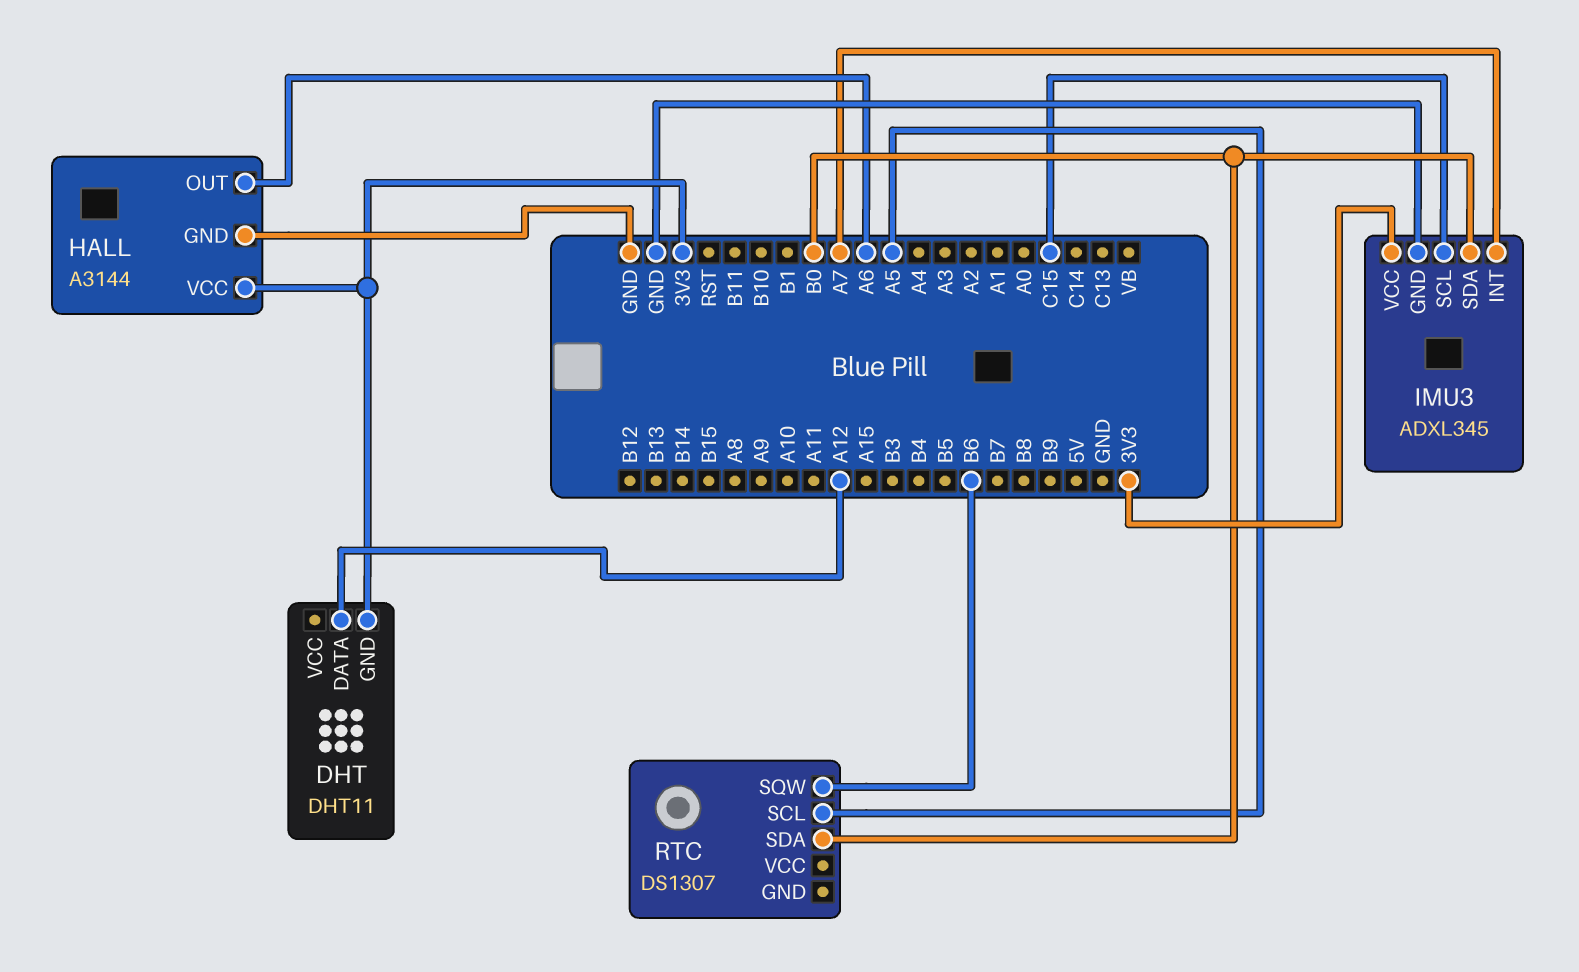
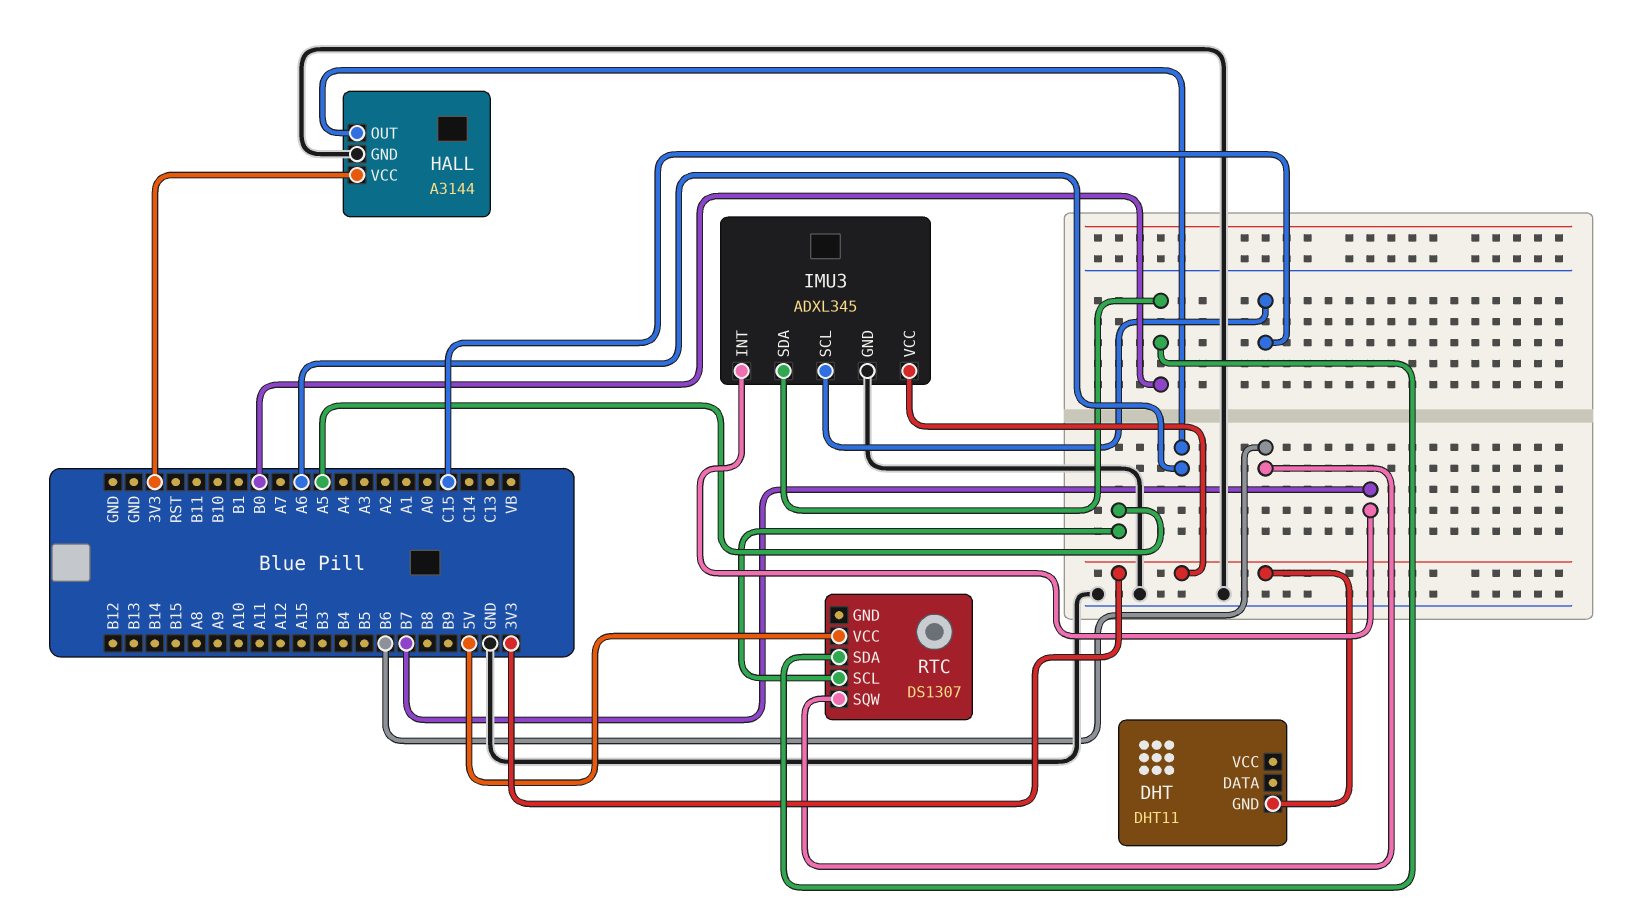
DHT pin DATA: A12 -> none
IMU3 pin INT: A7 -> B7
RTC pin VCC: none -> 5V

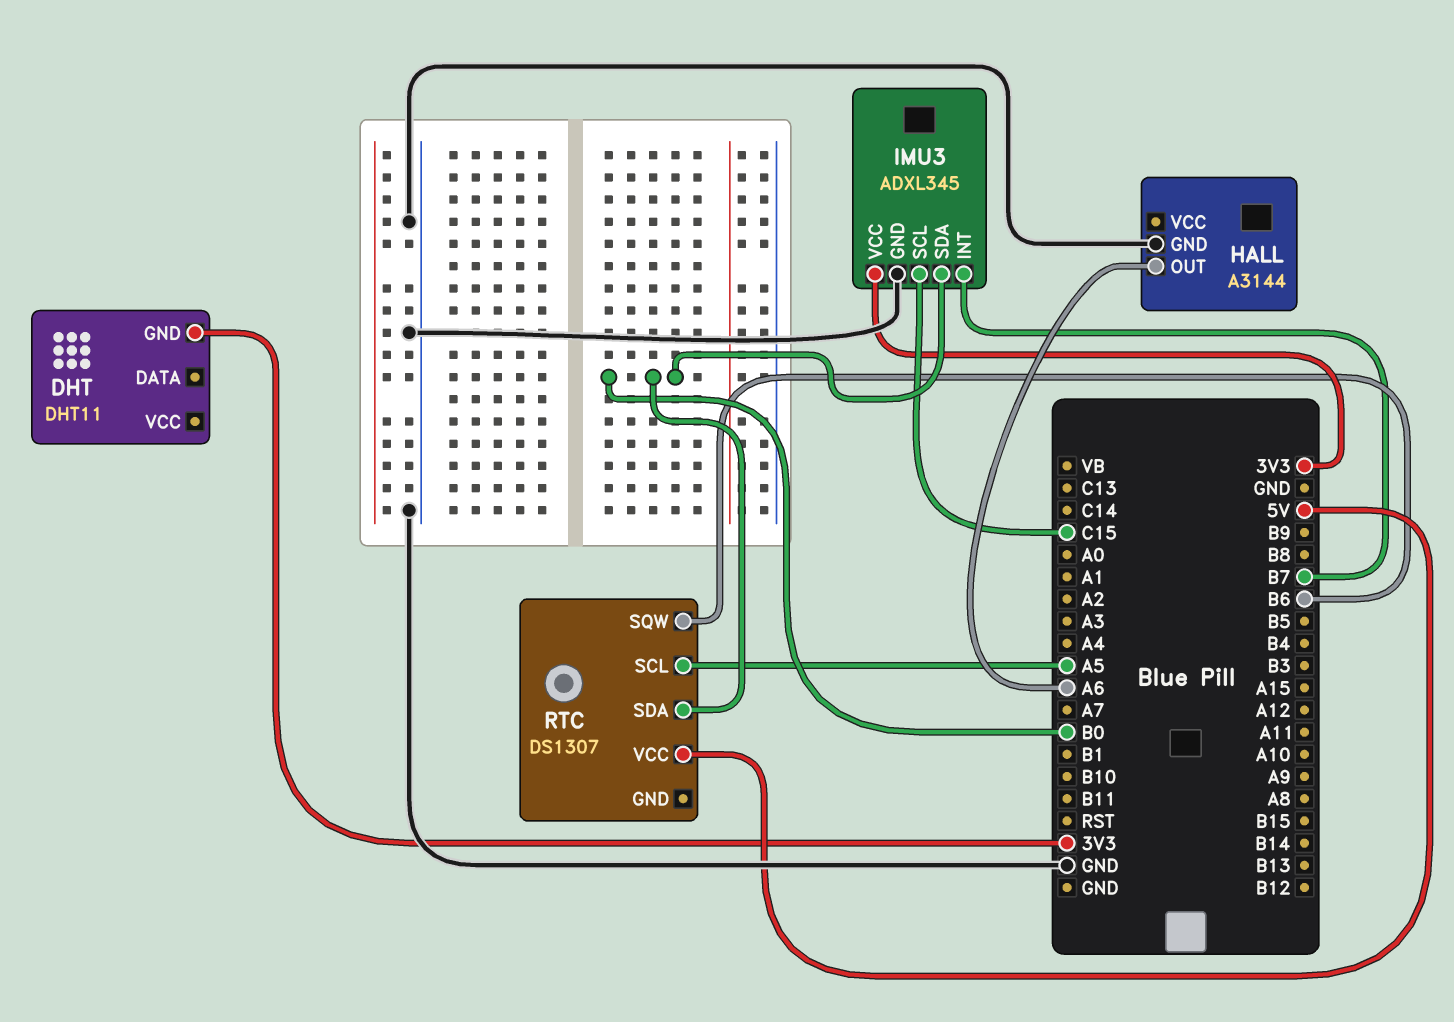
HALL pin VCC: 3V3 -> none

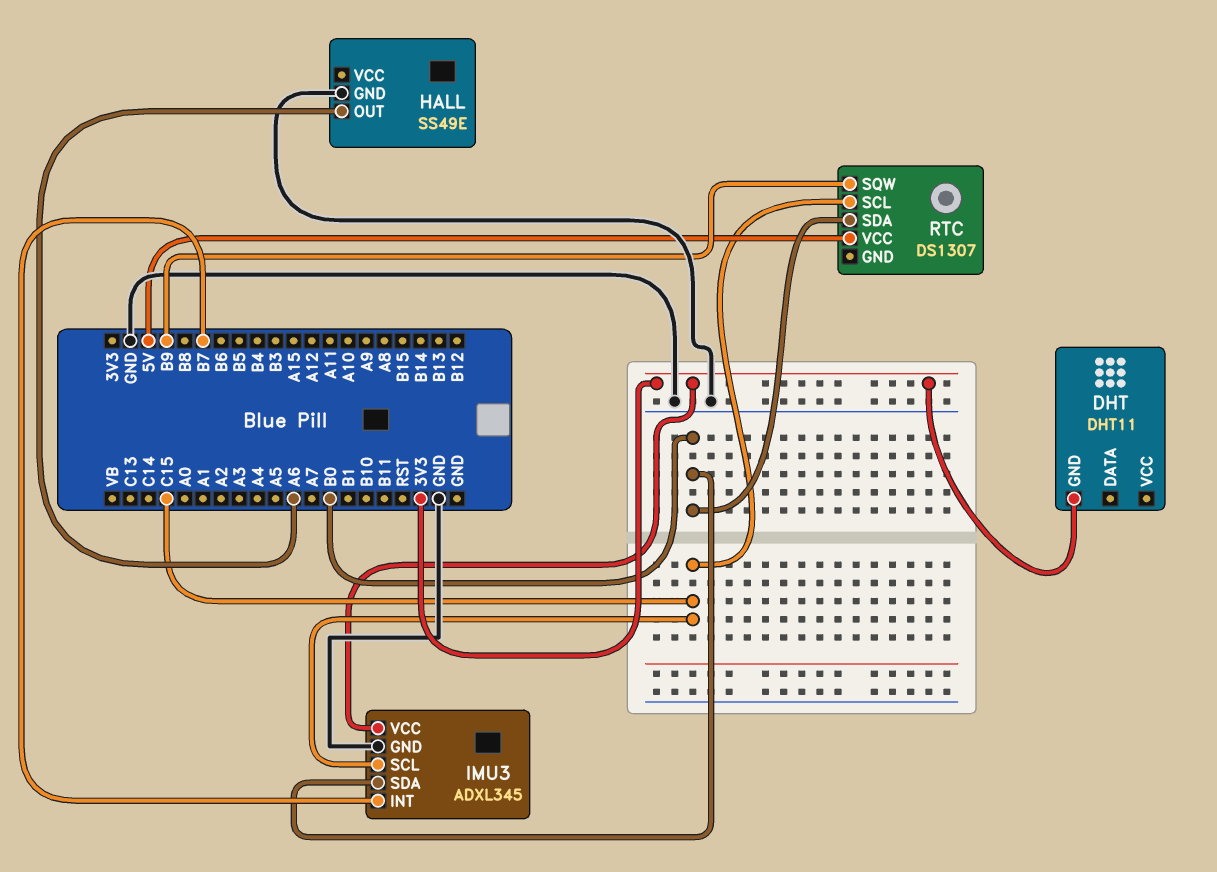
HALL: A3144 -> SS49E
RTC pin SCL: A5 -> C15
RTC pin SQW: B6 -> B9

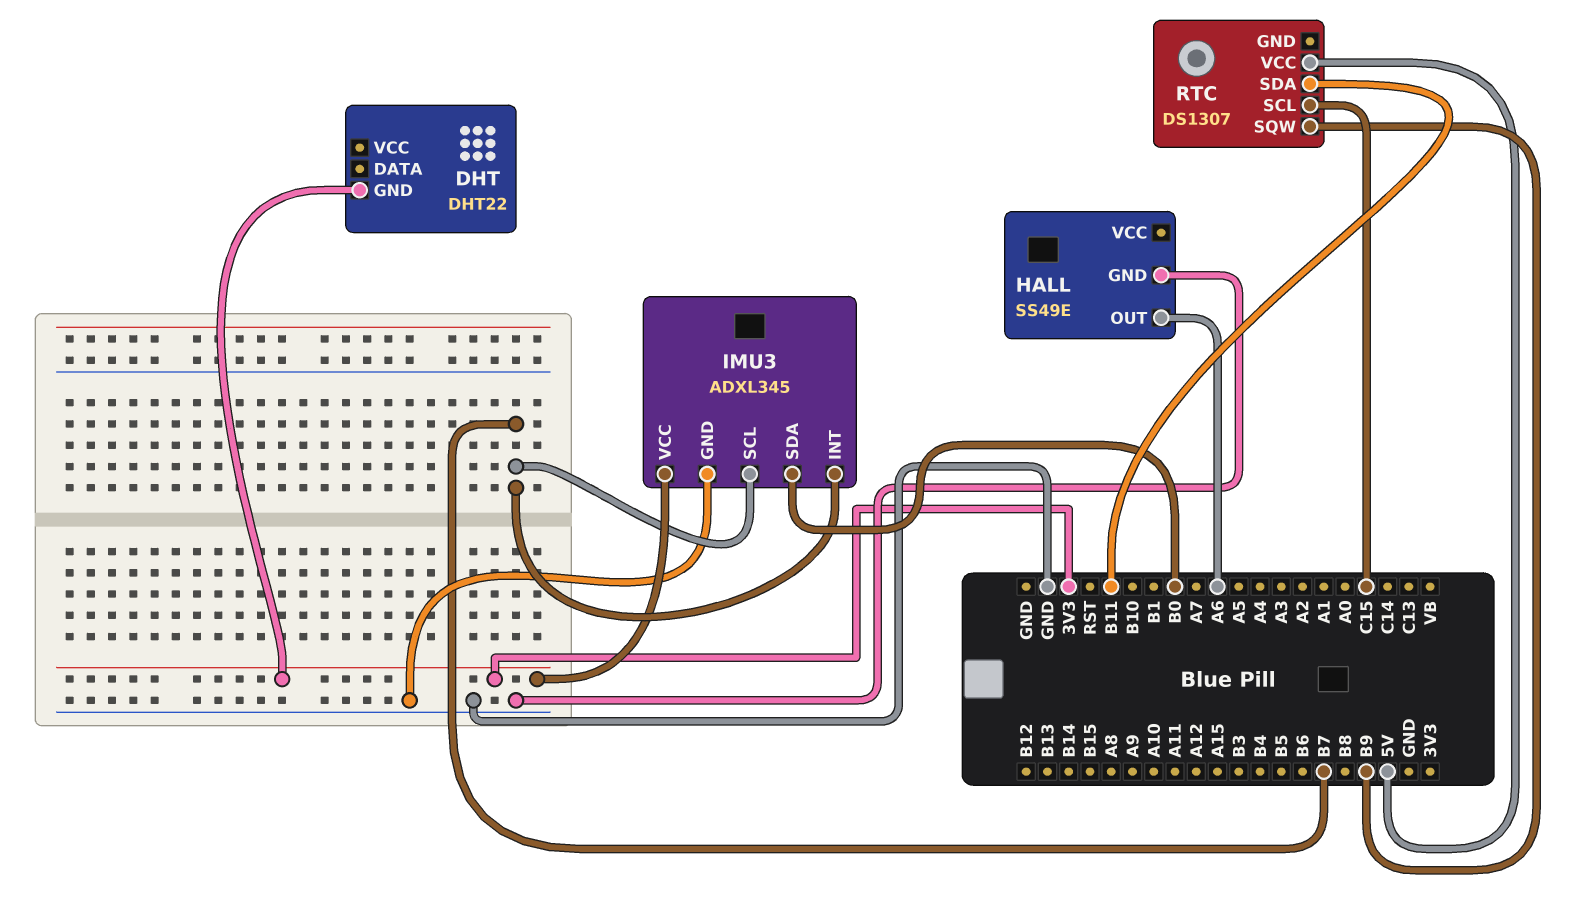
DHT: DHT11 -> DHT22
IMU3 pin SCL: C15 -> B7
RTC pin SDA: B0 -> B11

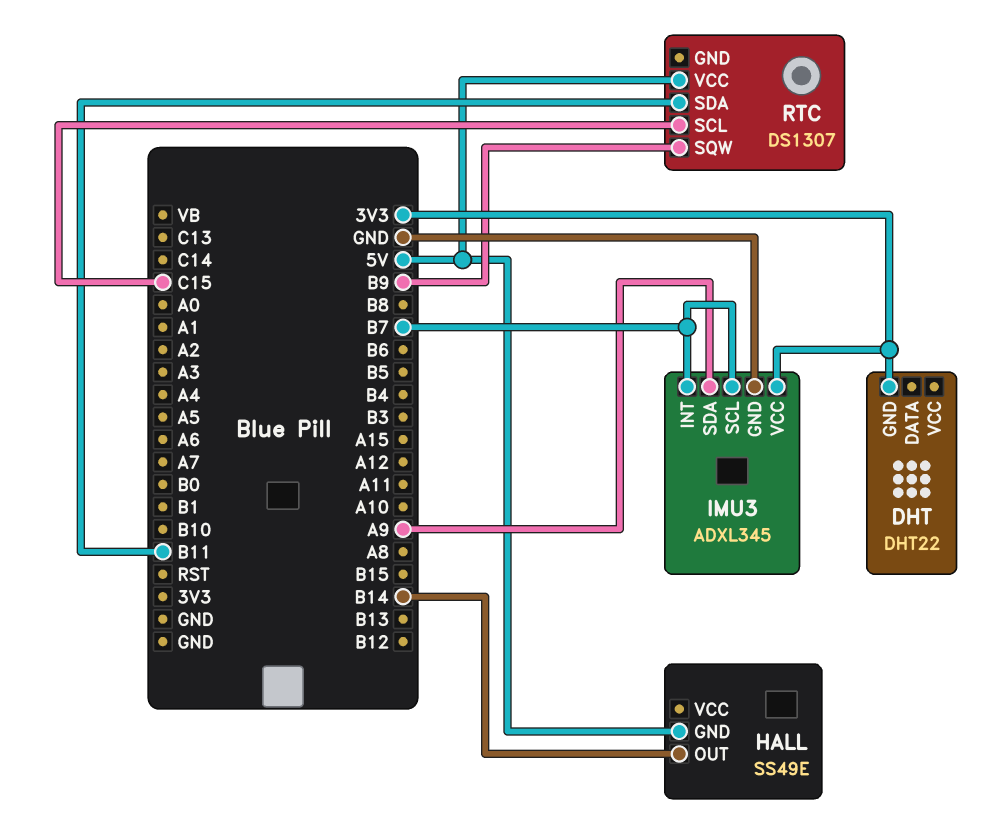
HALL pin GND: GND -> 5V
HALL pin OUT: A6 -> B14
IMU3 pin SDA: B0 -> A9

